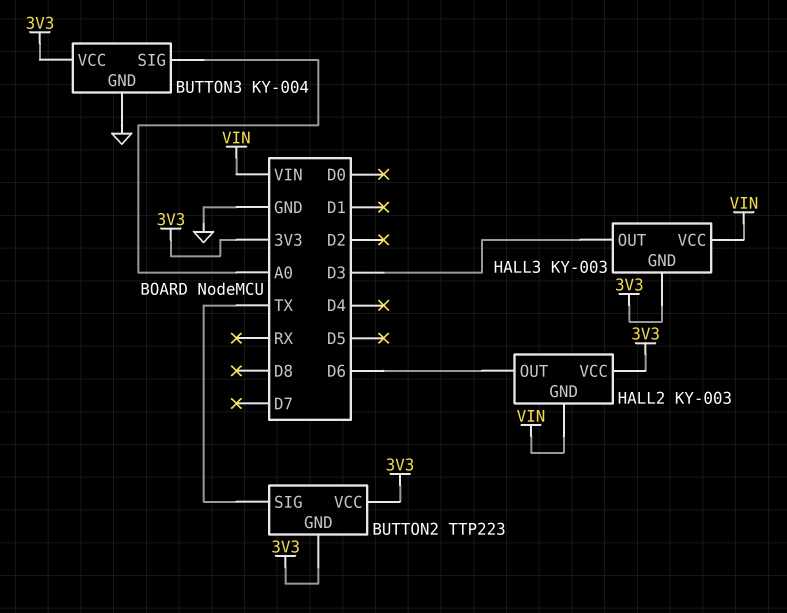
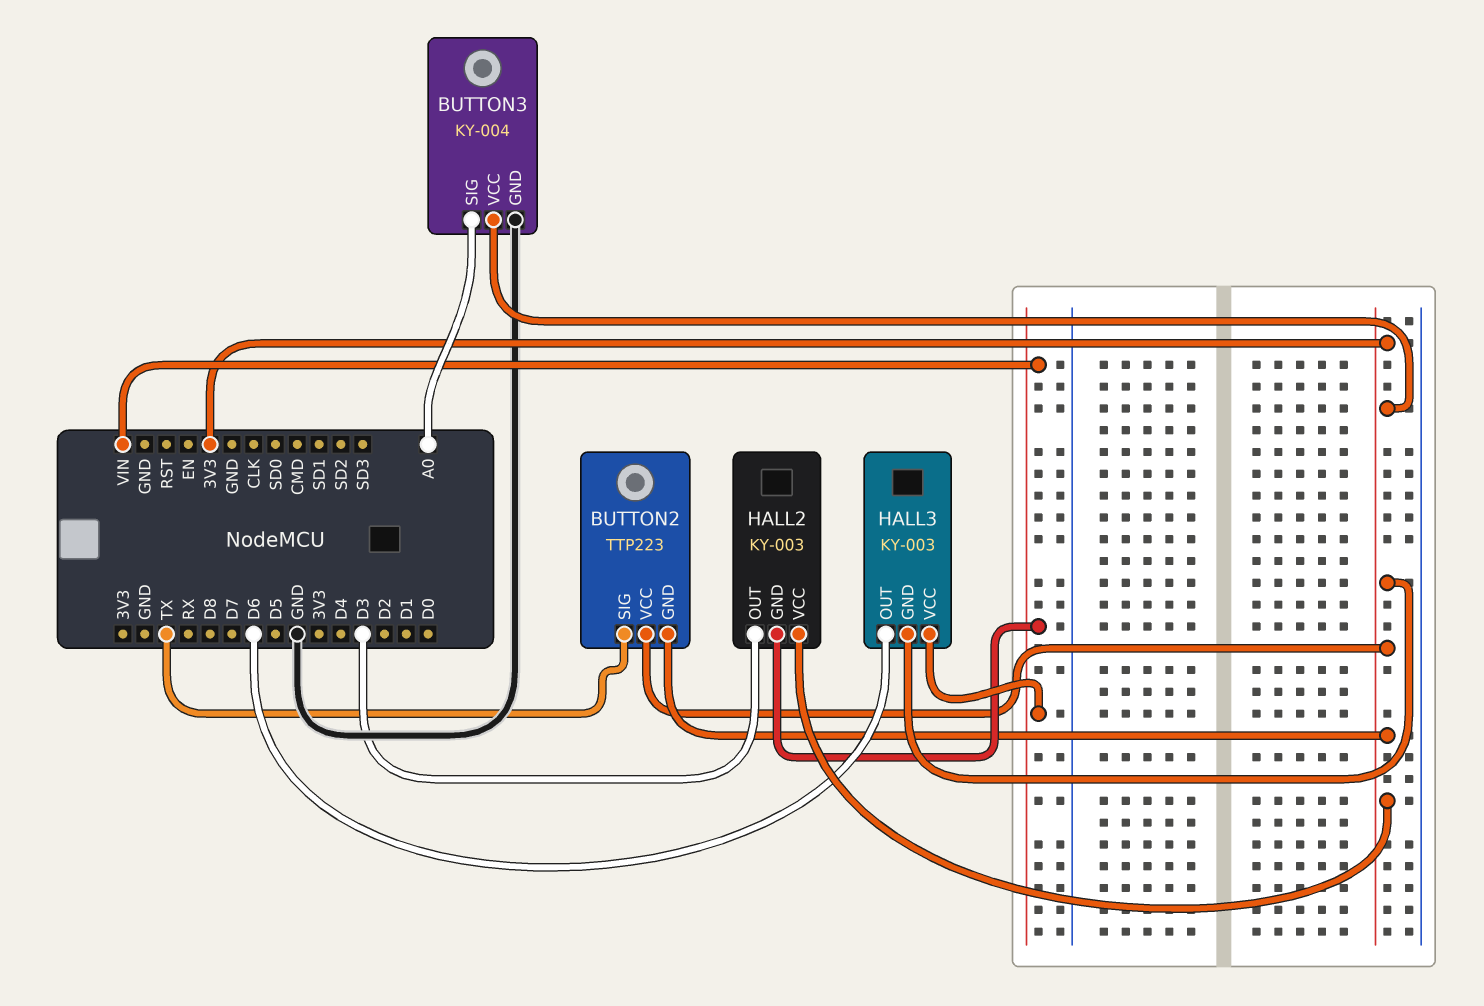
HALL2 pin OUT: D6 -> D3
HALL3 pin OUT: D3 -> D6

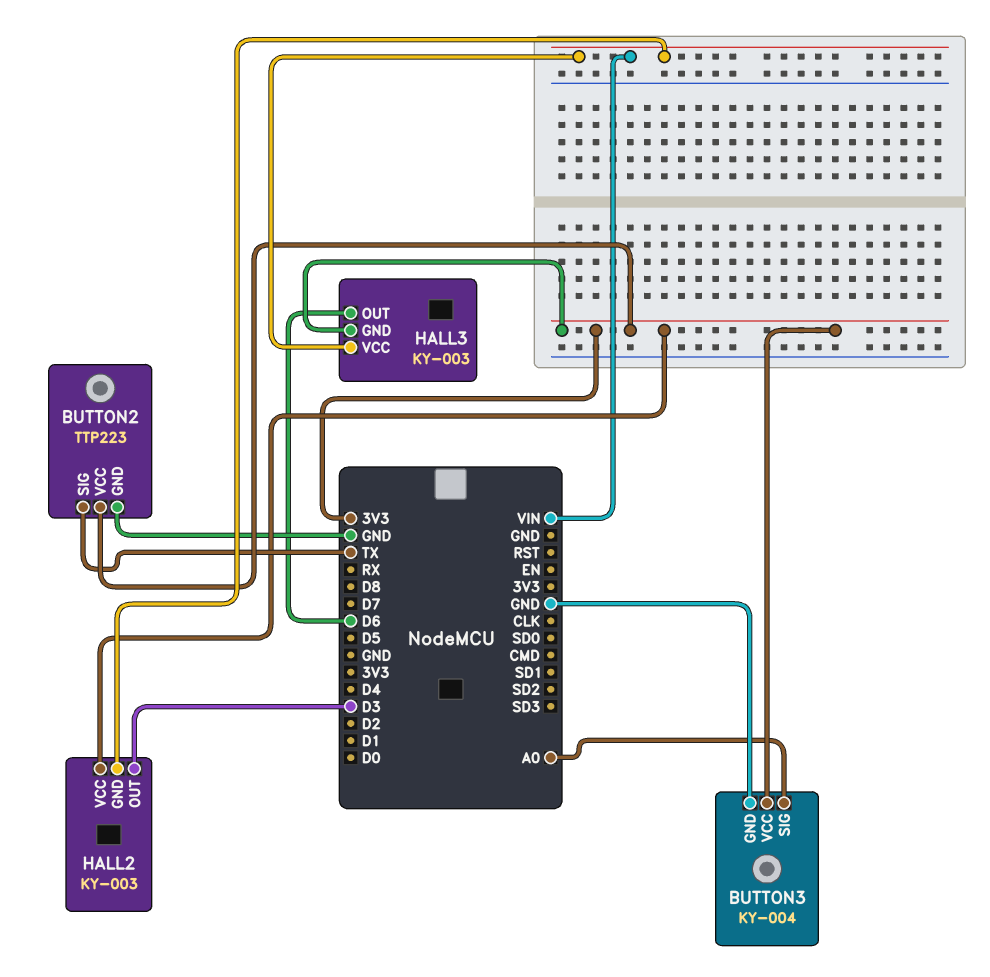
BUTTON2 pin GND: 3V3 -> GND

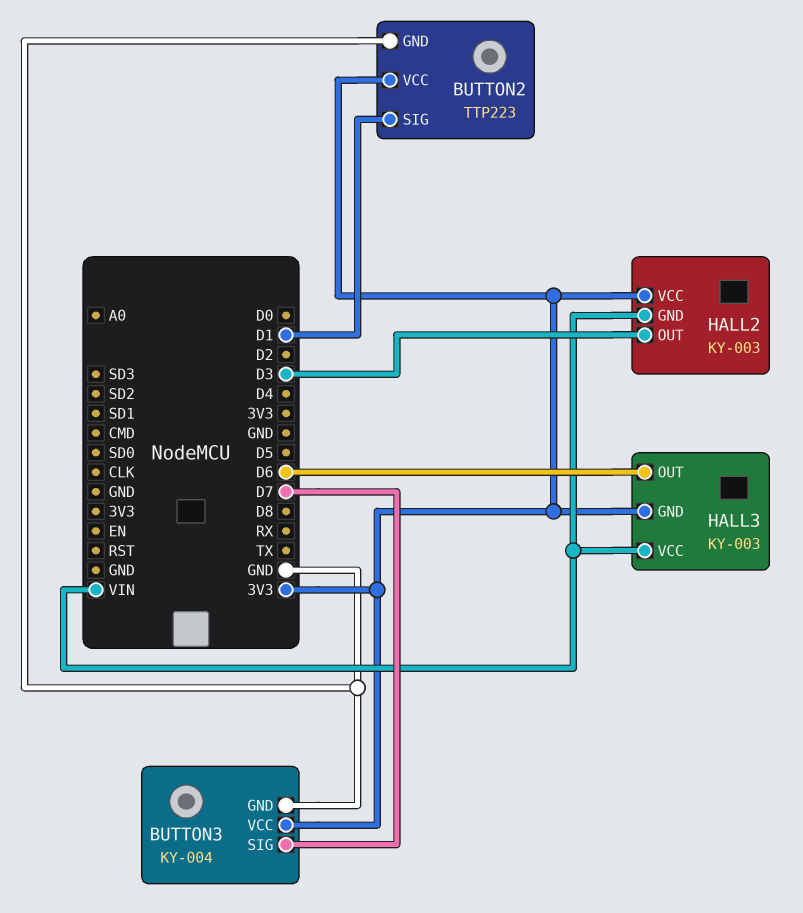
BUTTON2 pin SIG: TX -> D1
BUTTON3 pin SIG: A0 -> D7

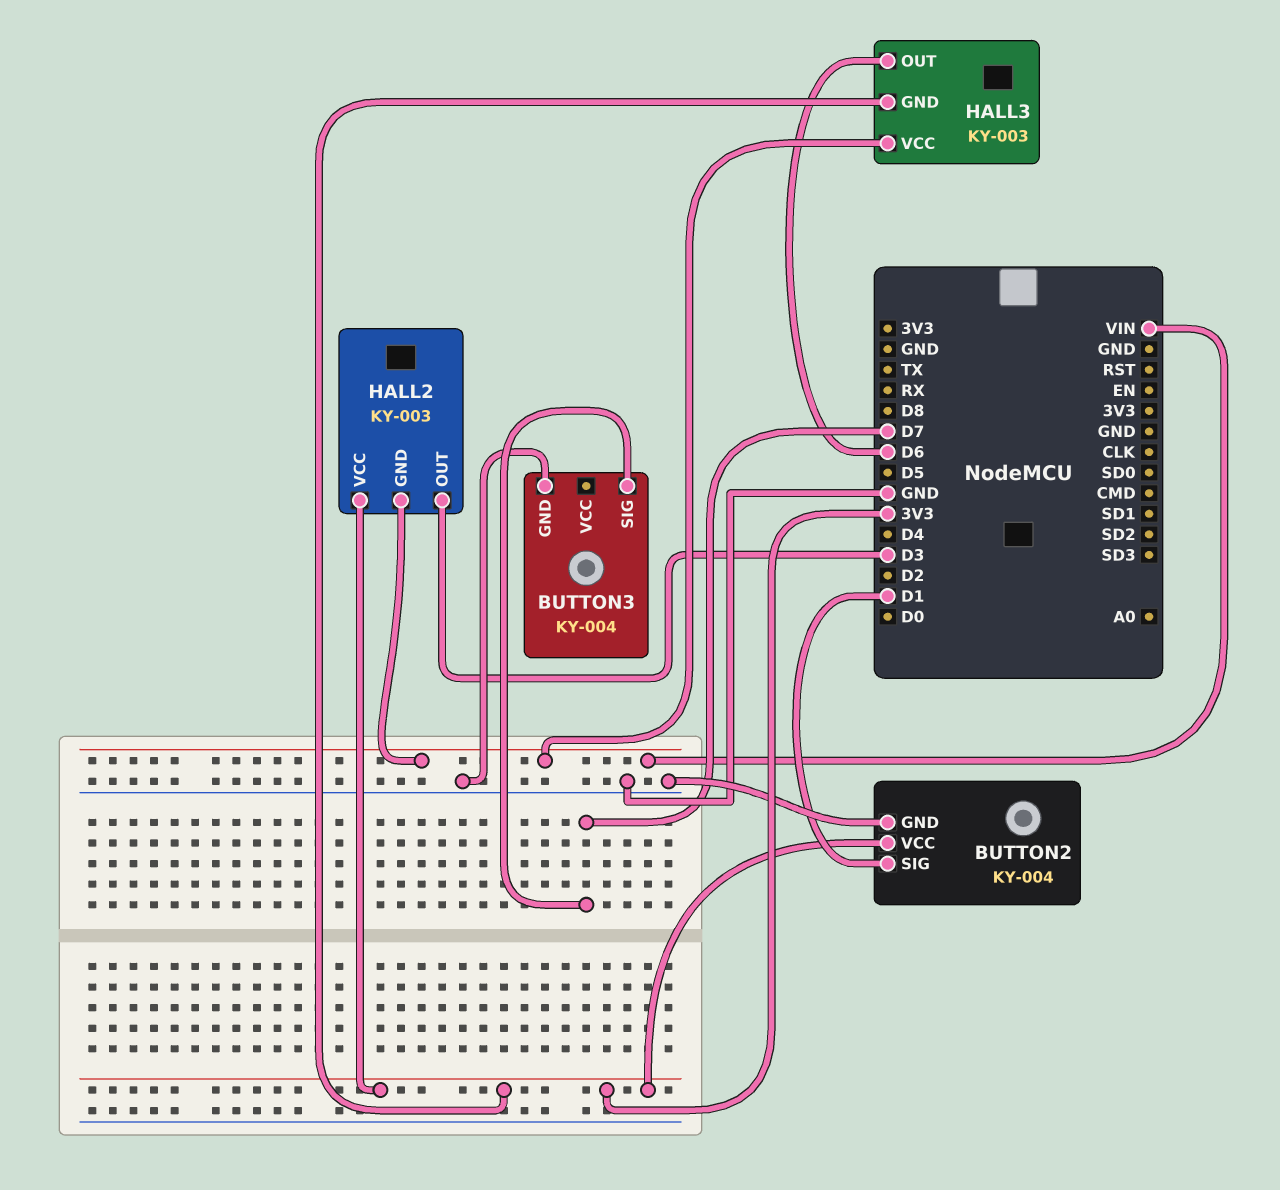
BUTTON2: TTP223 -> KY-004
BUTTON3 pin VCC: 3V3 -> none

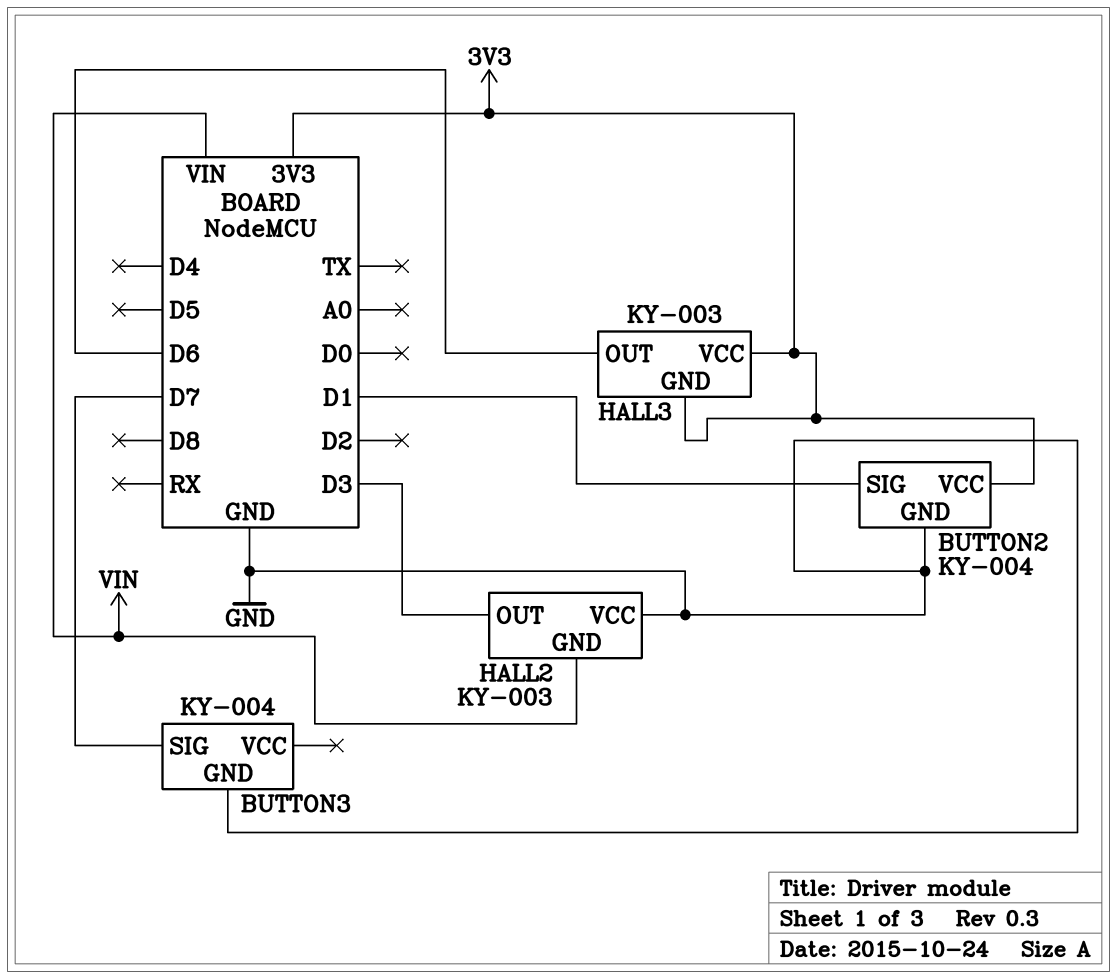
HALL2 pin VCC: 3V3 -> GND
HALL3 pin VCC: VIN -> 3V3

